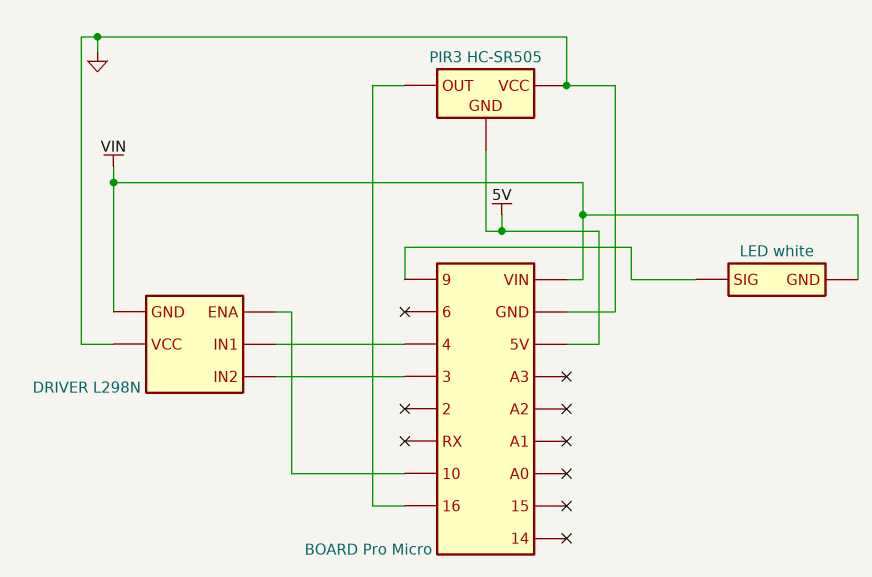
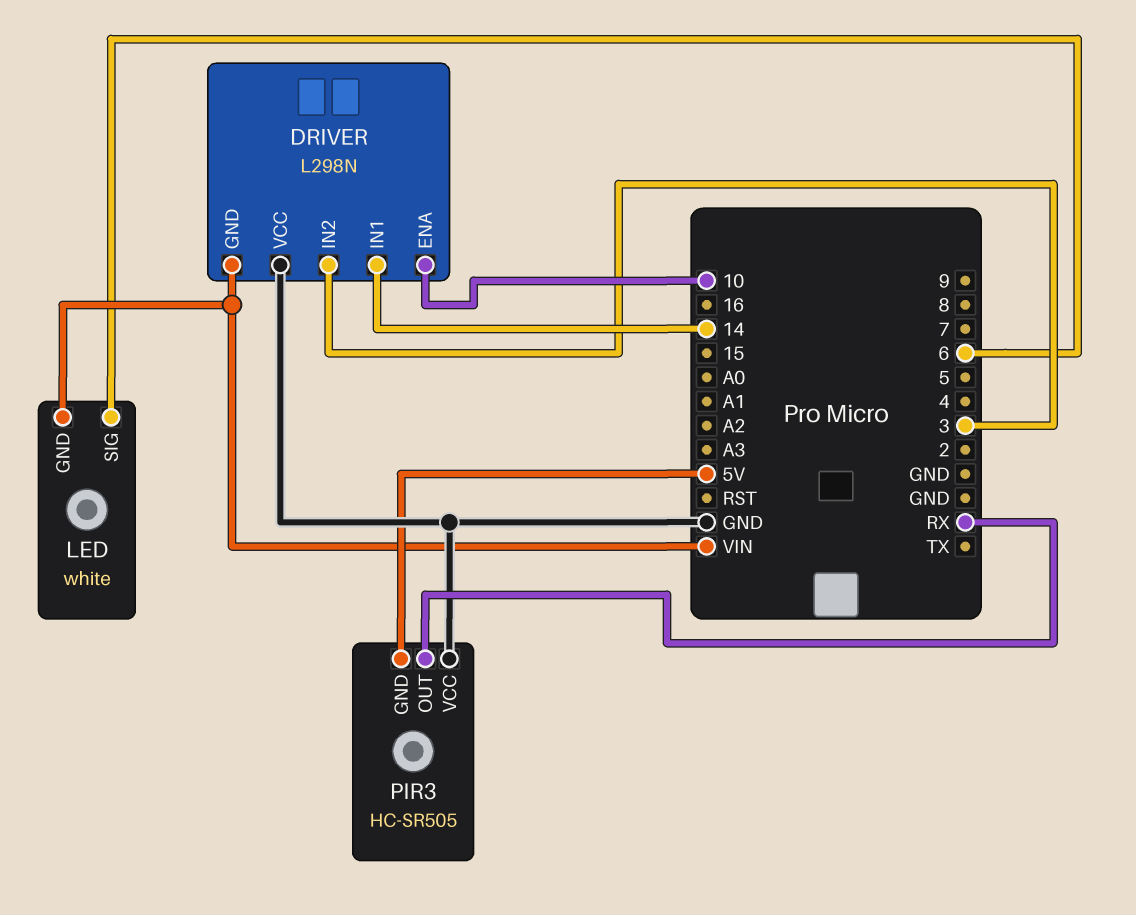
DRIVER pin IN1: 4 -> 14
LED pin SIG: 9 -> 6
PIR3 pin OUT: 16 -> RX

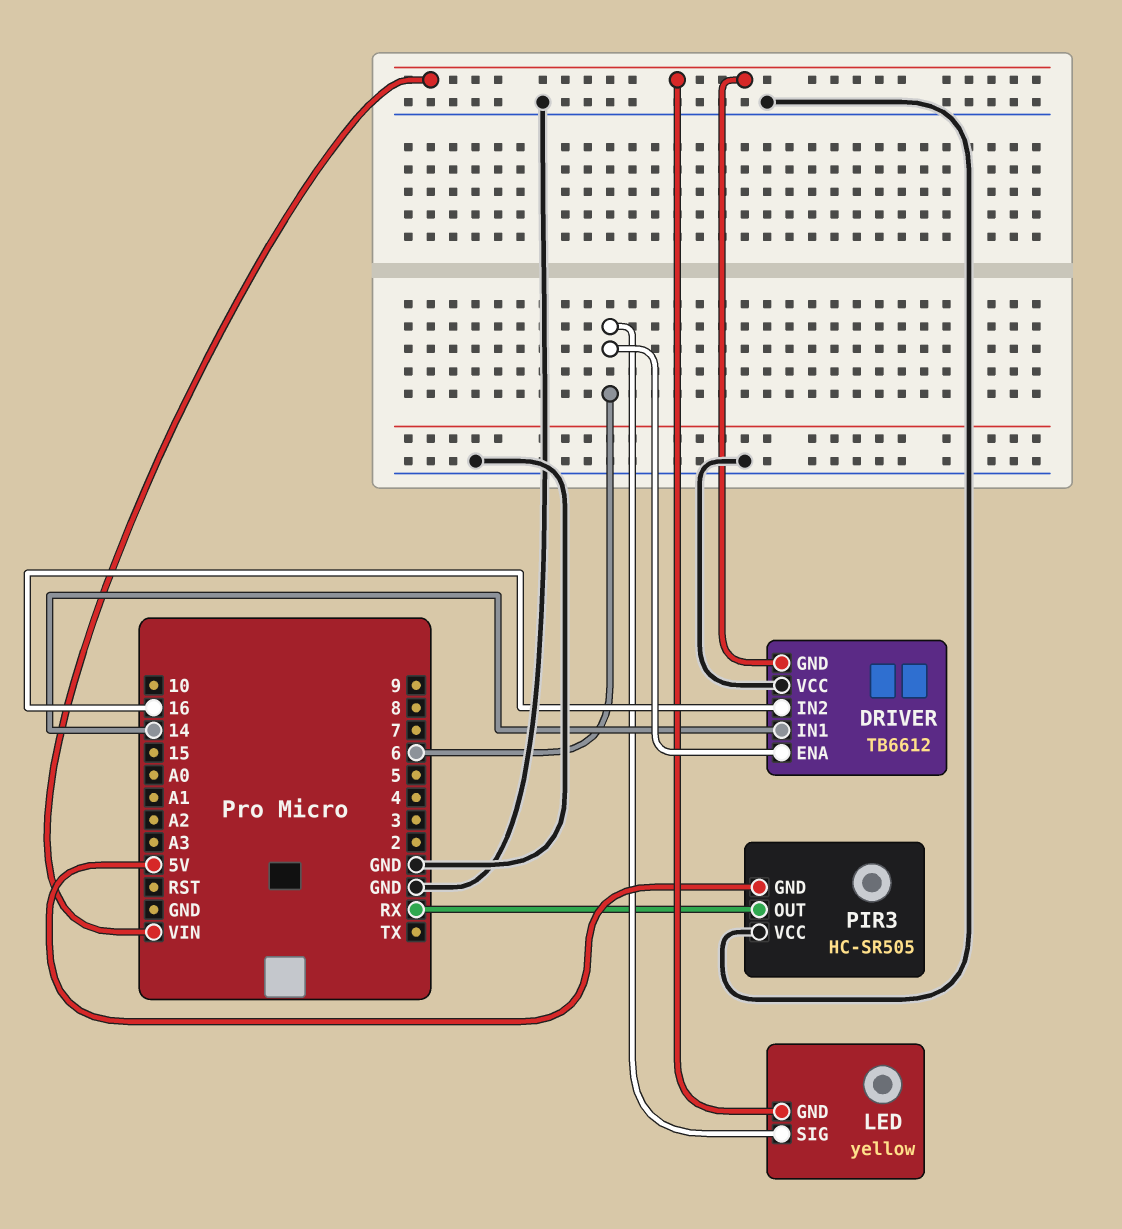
DRIVER: L298N -> TB6612
DRIVER pin ENA: 10 -> 6
DRIVER pin IN2: 3 -> 16
LED: white -> yellow

